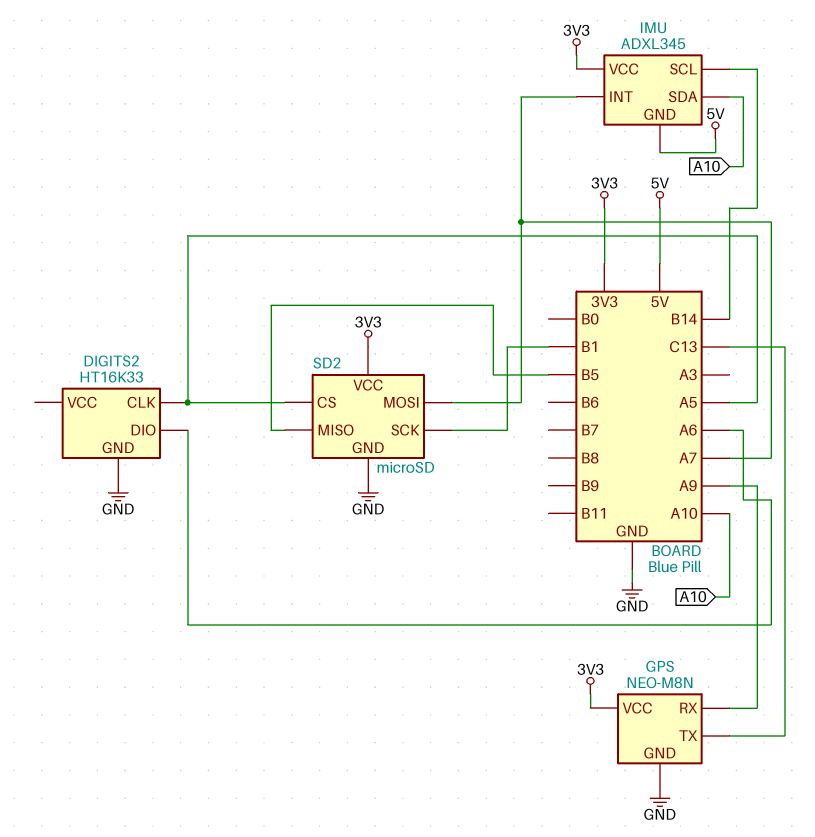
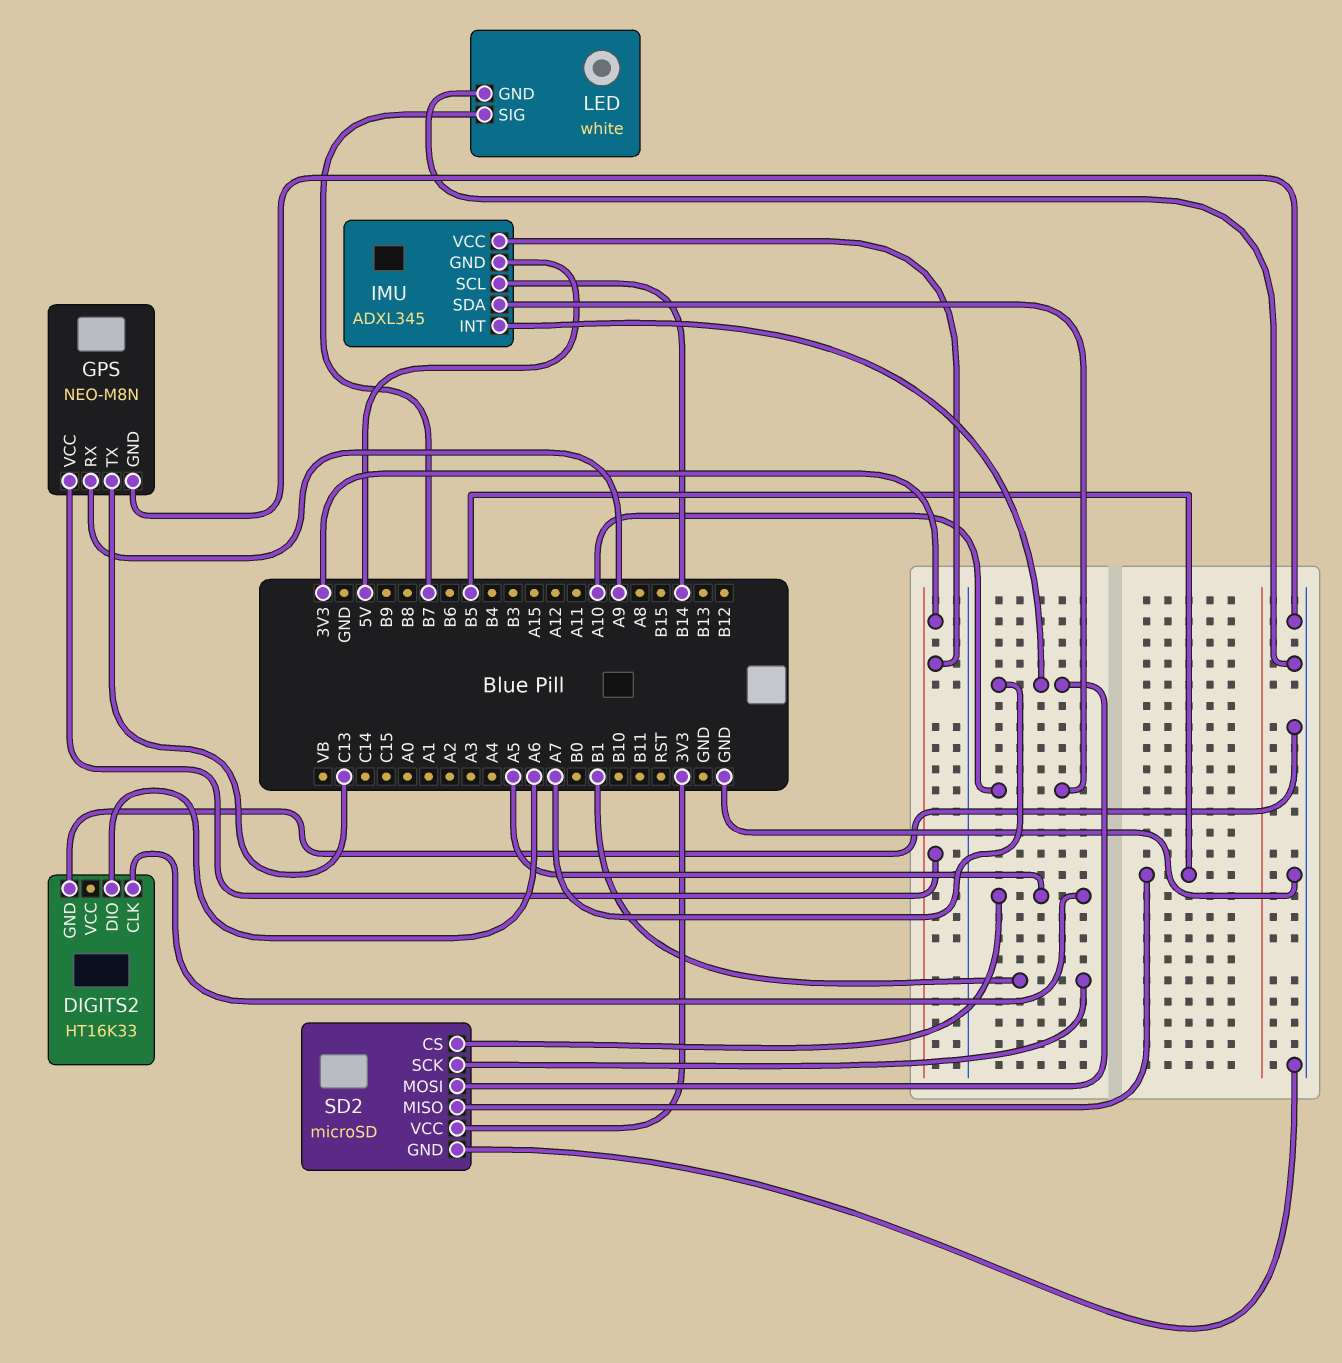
LED: none -> white
LED pin GND: none -> GND
LED pin SIG: none -> B7

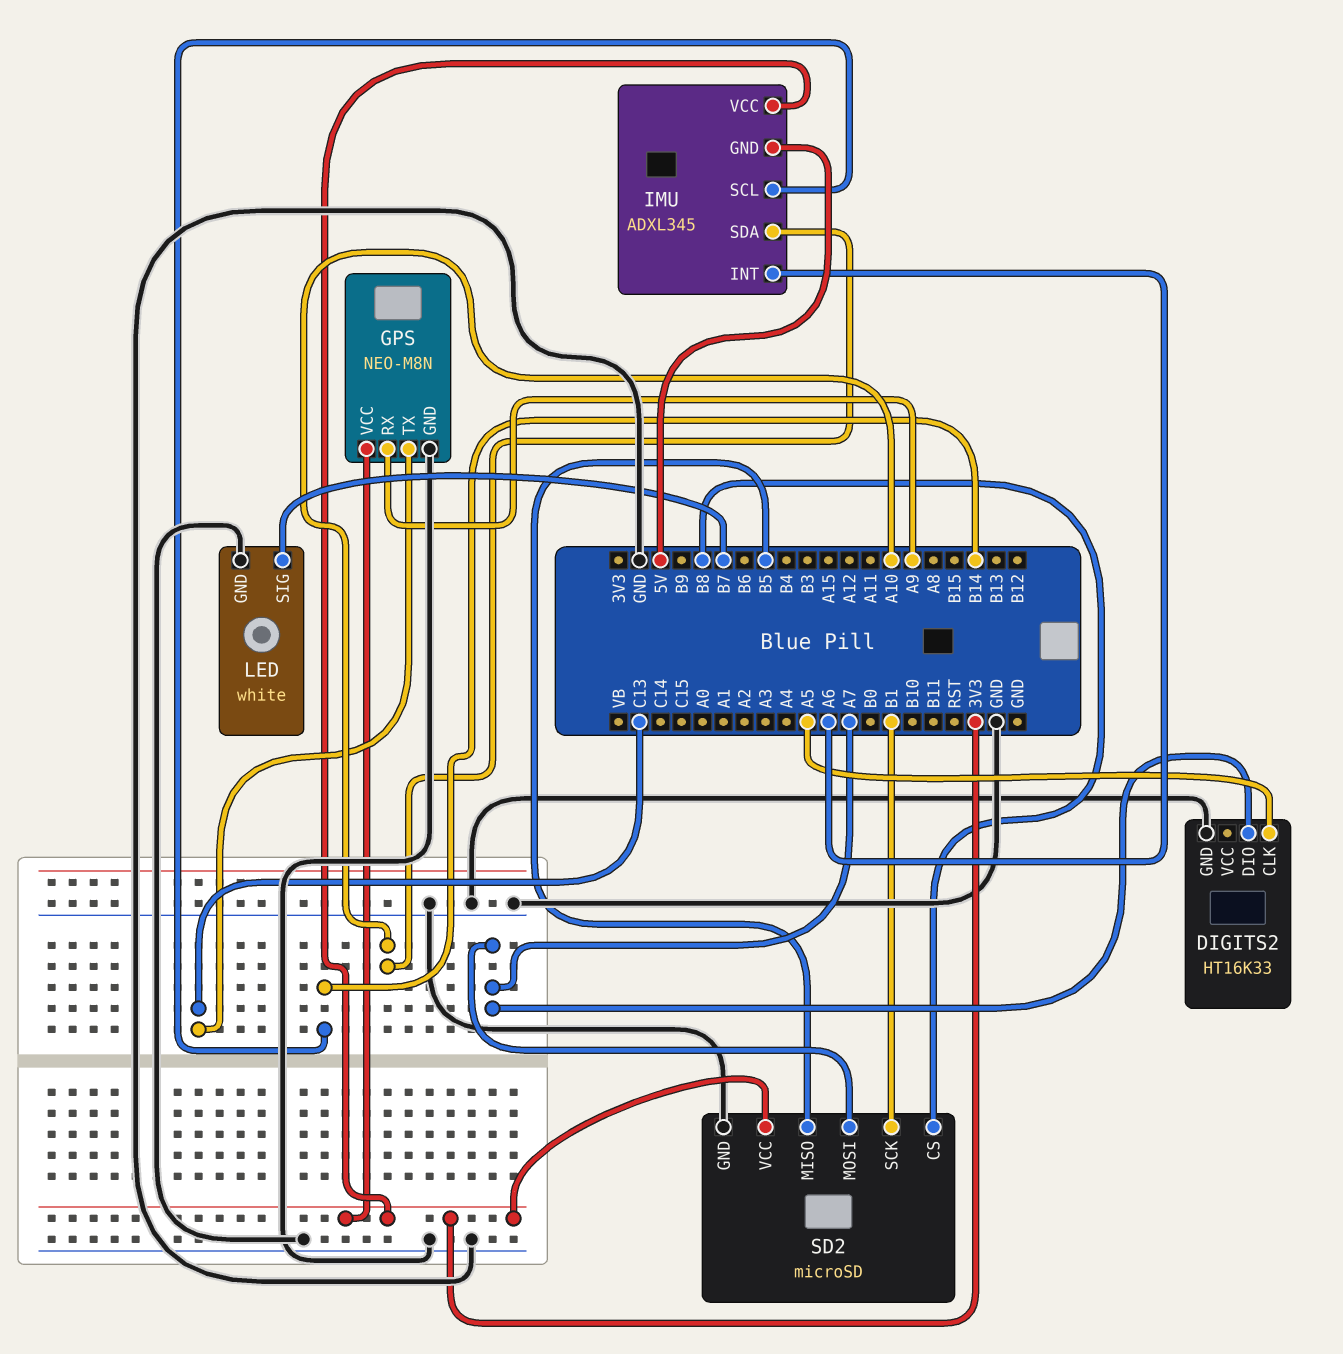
DIGITS2 pin DIO: A6 -> A7
IMU pin INT: A7 -> A6
SD2 pin CS: A5 -> B8

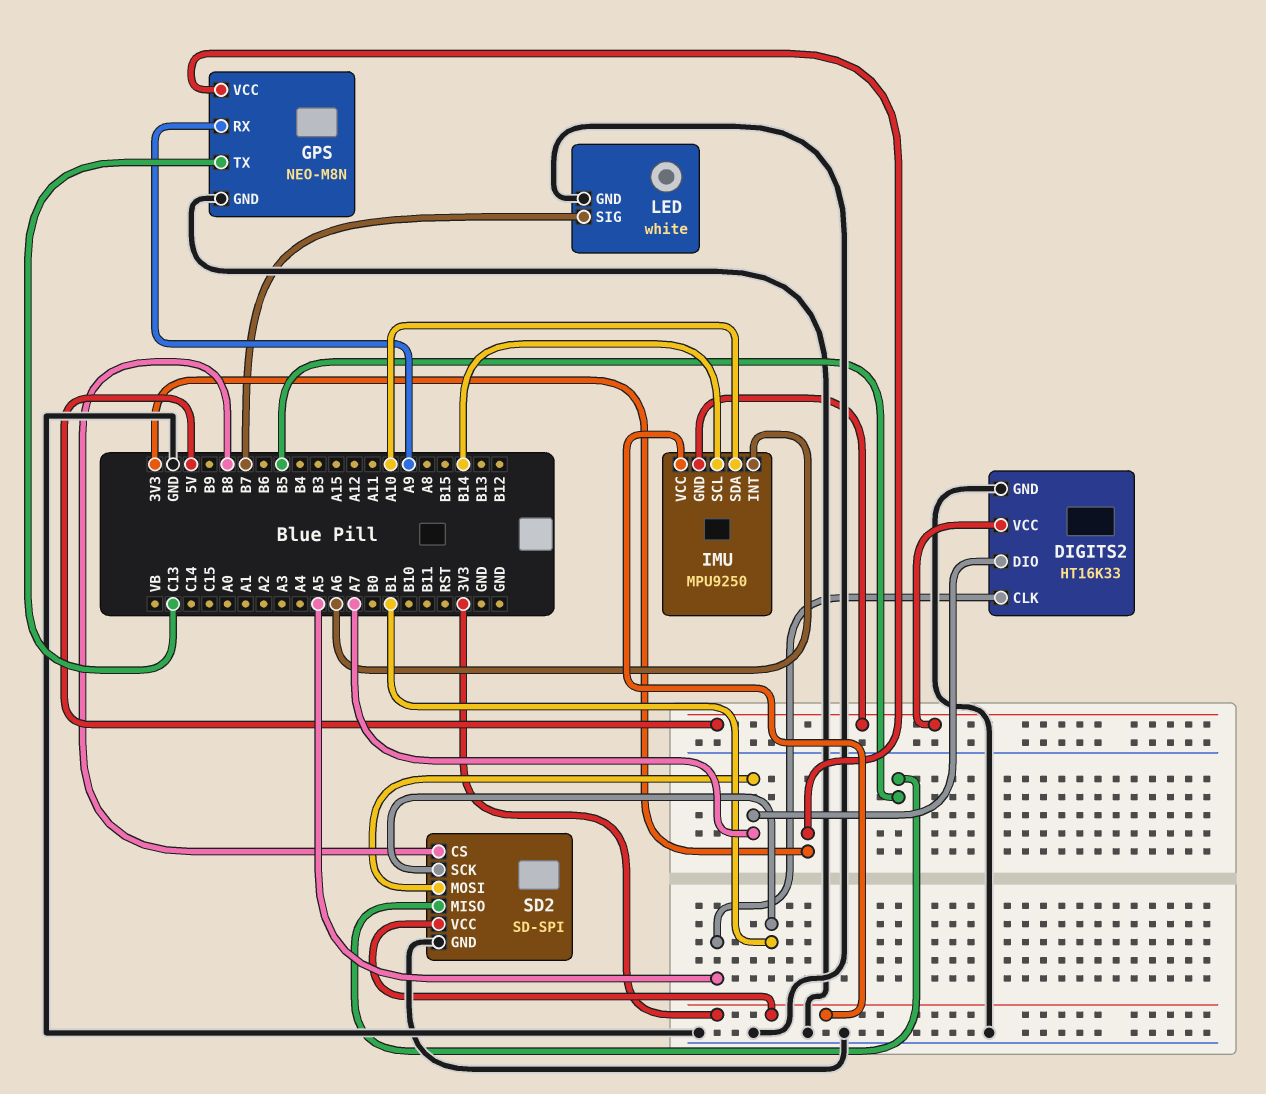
DIGITS2 pin VCC: none -> 5V
IMU: ADXL345 -> MPU9250
SD2: microSD -> SD-SPI

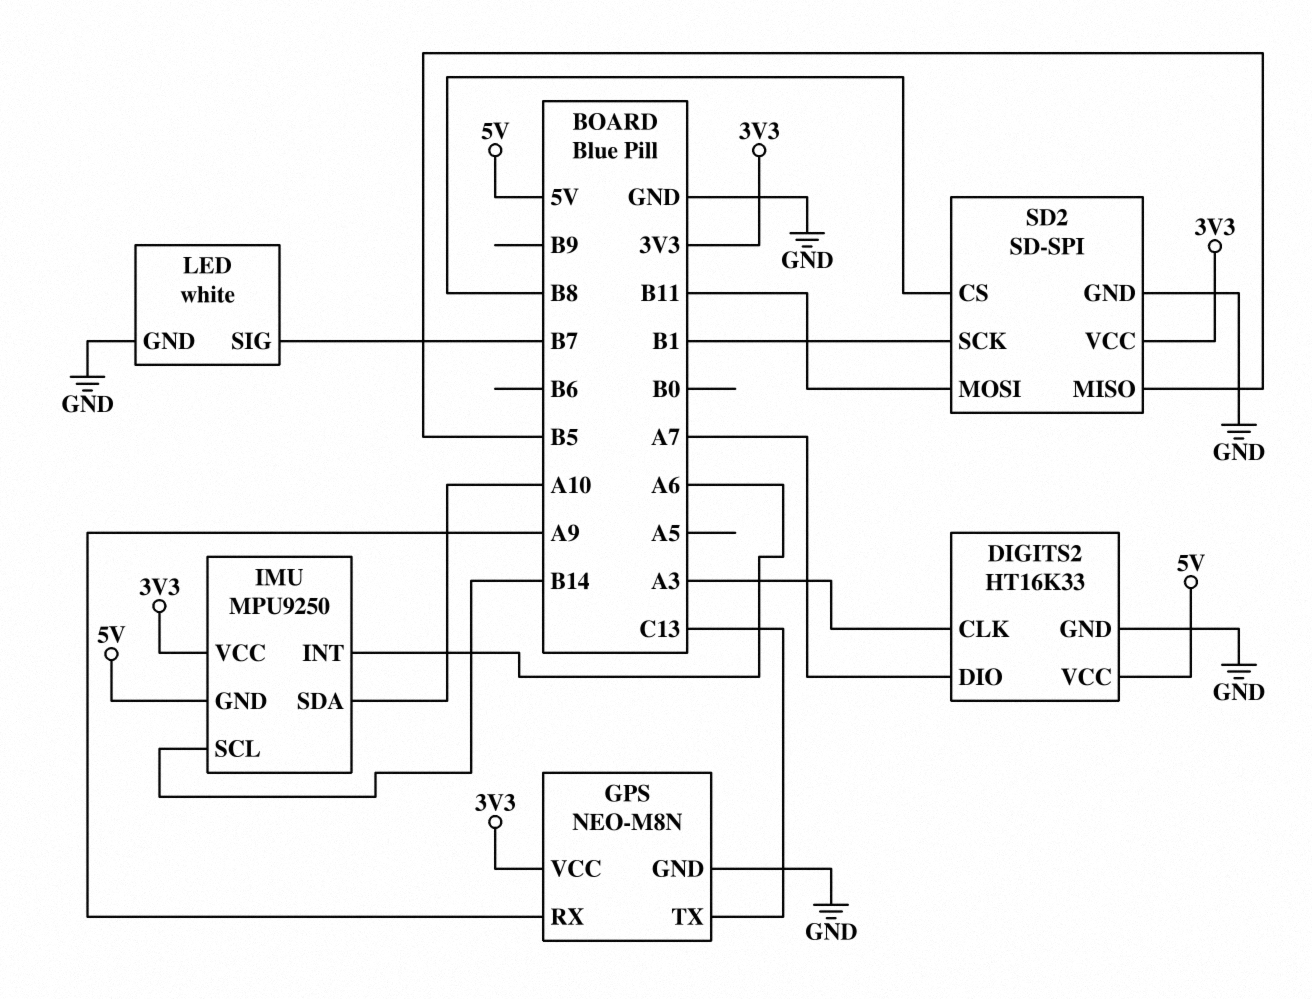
DIGITS2 pin CLK: A5 -> A3
SD2 pin MOSI: A7 -> B11

